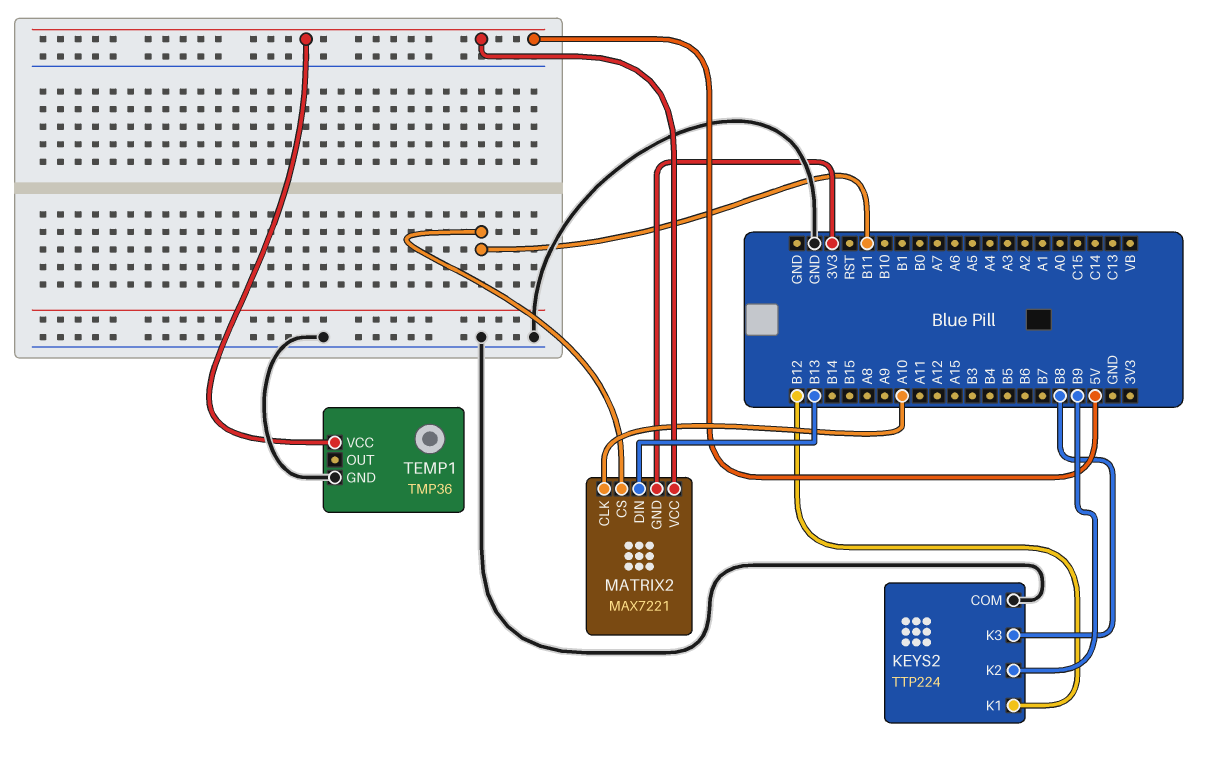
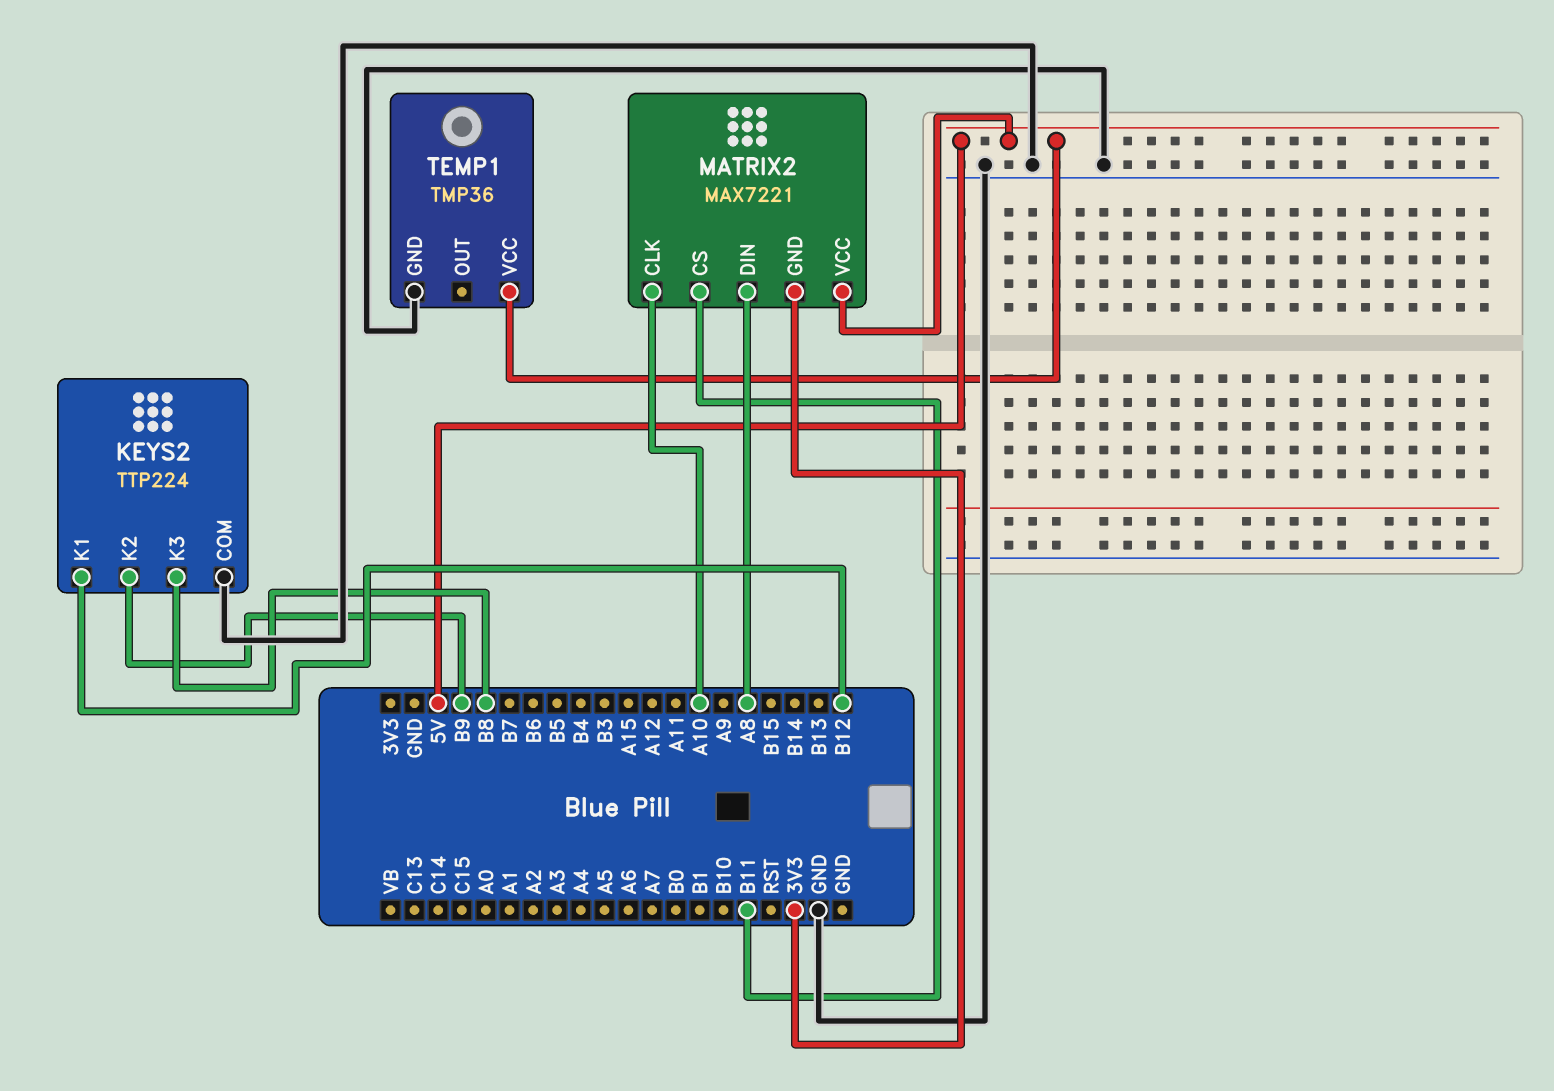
MATRIX2 pin DIN: B13 -> A8

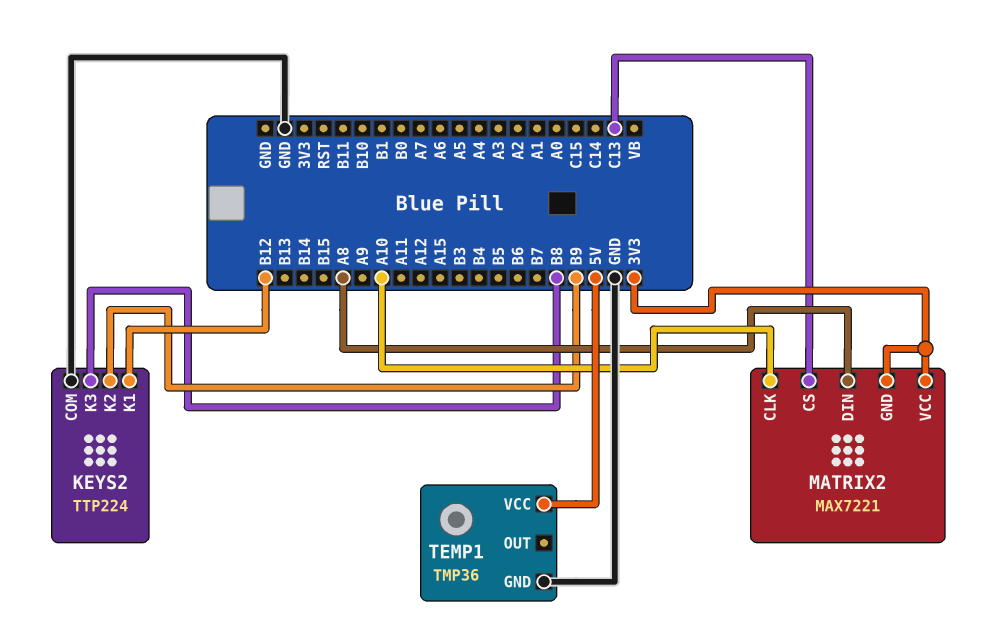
MATRIX2 pin CS: B11 -> C13
MATRIX2 pin VCC: 5V -> 3V3

